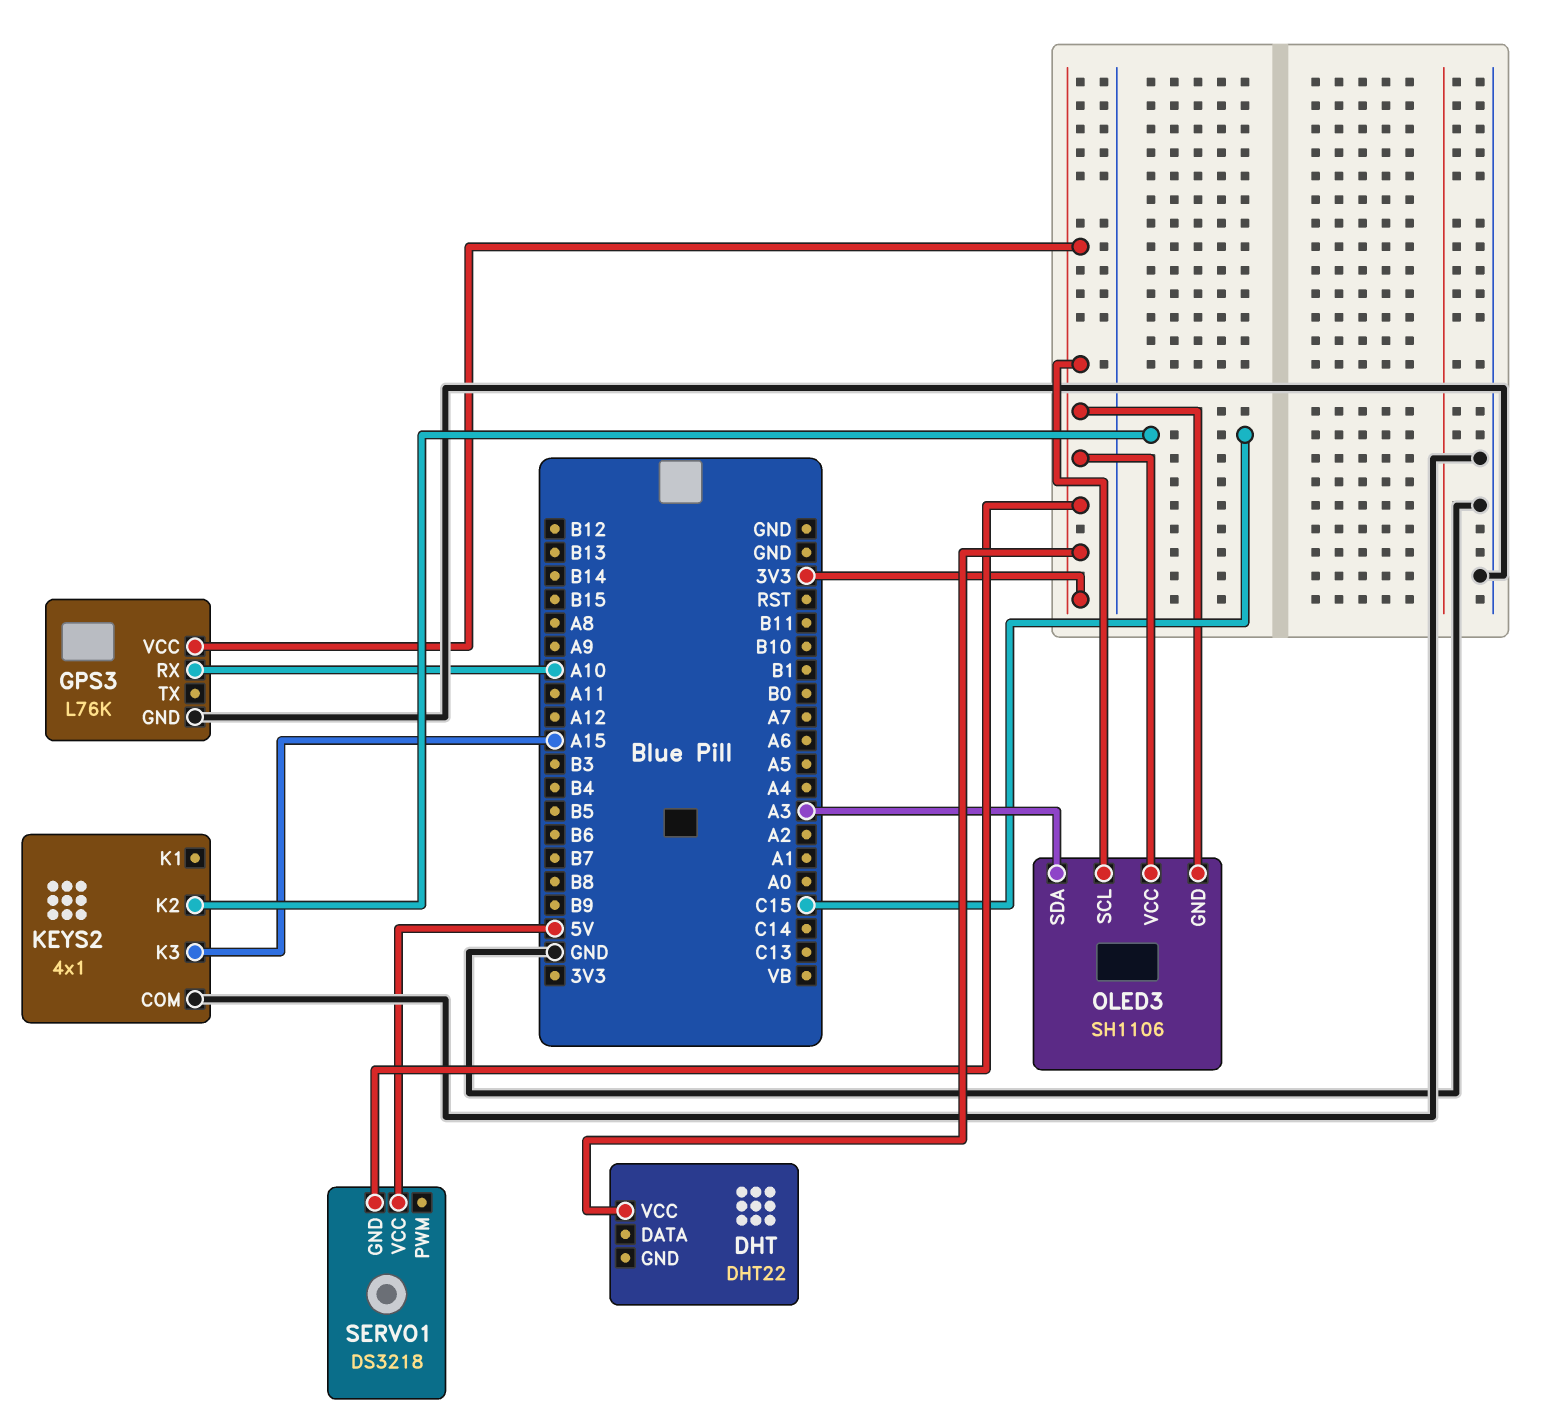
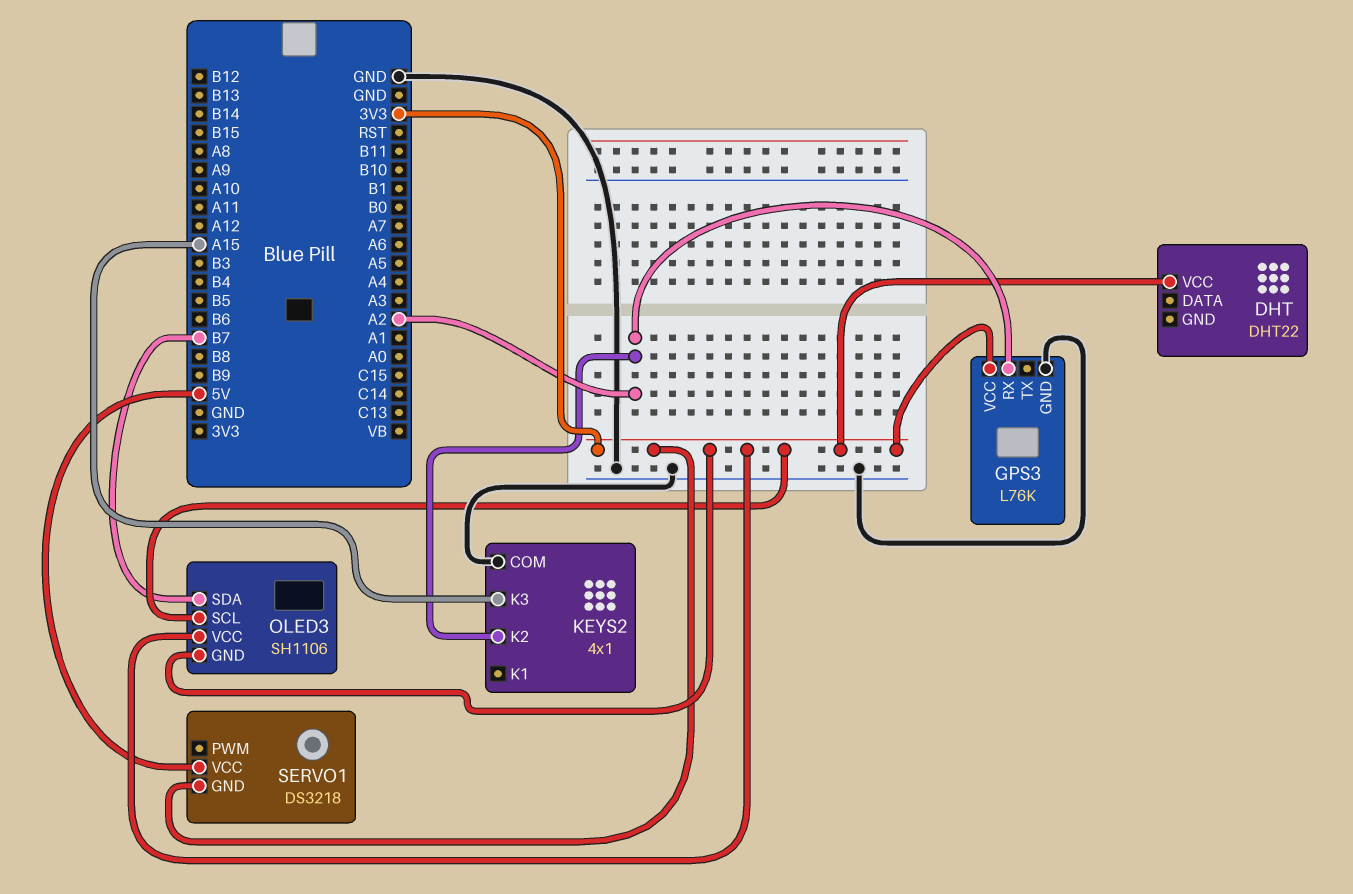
GPS3 pin RX: A10 -> A2
KEYS2 pin K2: C15 -> A2
OLED3 pin SDA: A3 -> B7

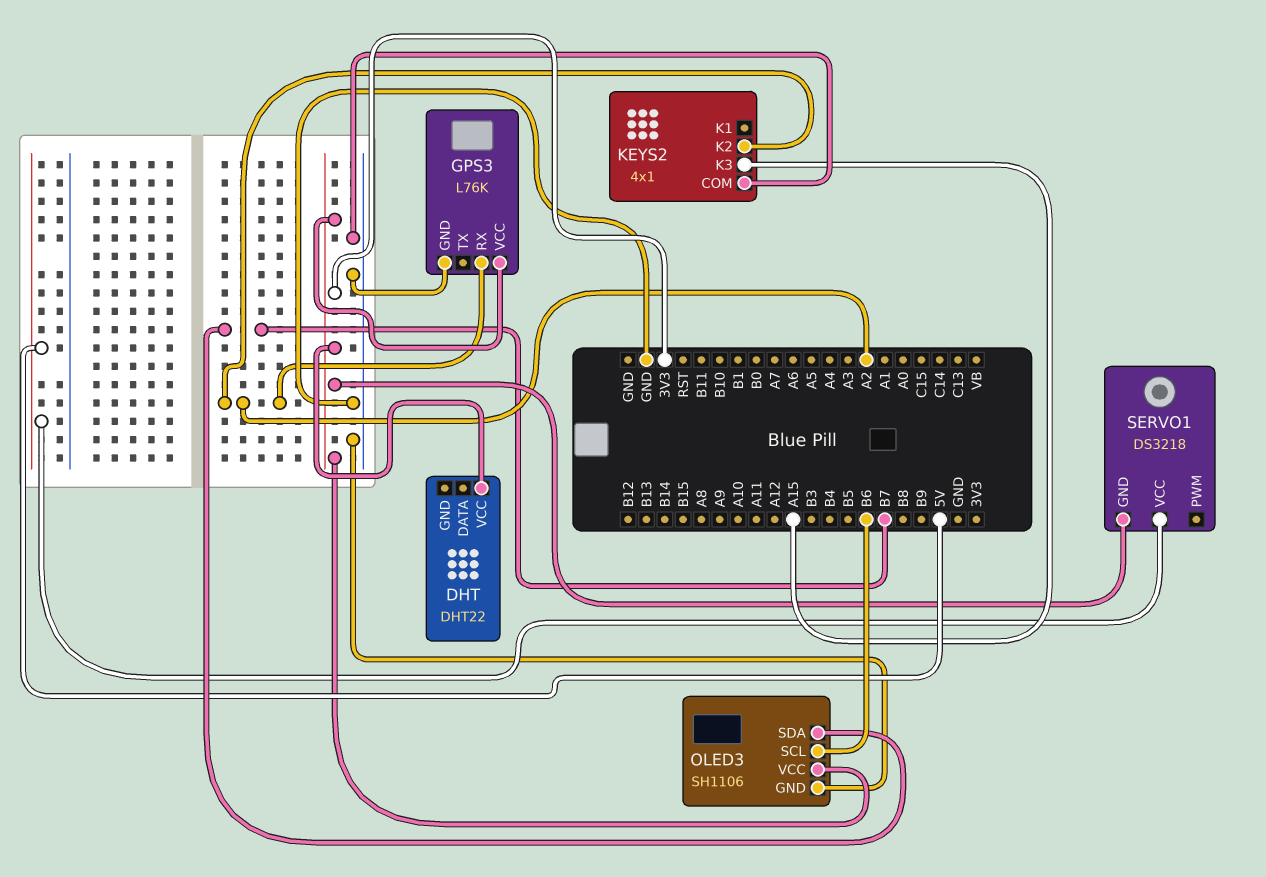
OLED3 pin GND: 3V3 -> GND
OLED3 pin SCL: 3V3 -> B6

